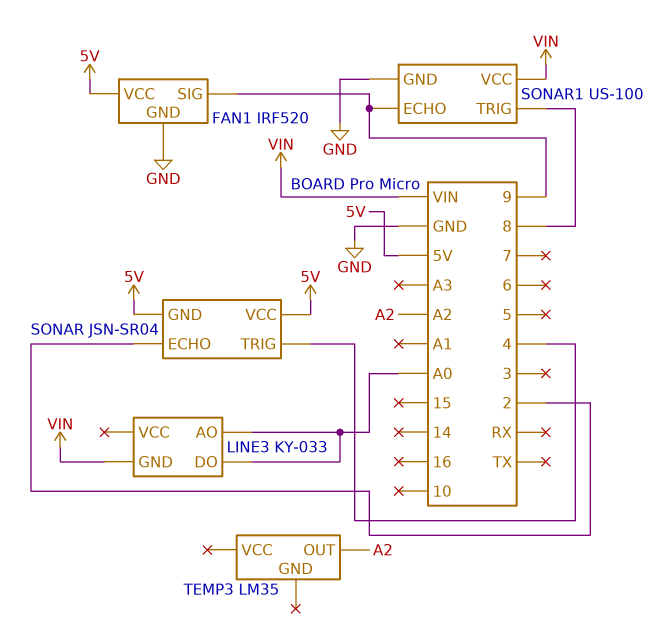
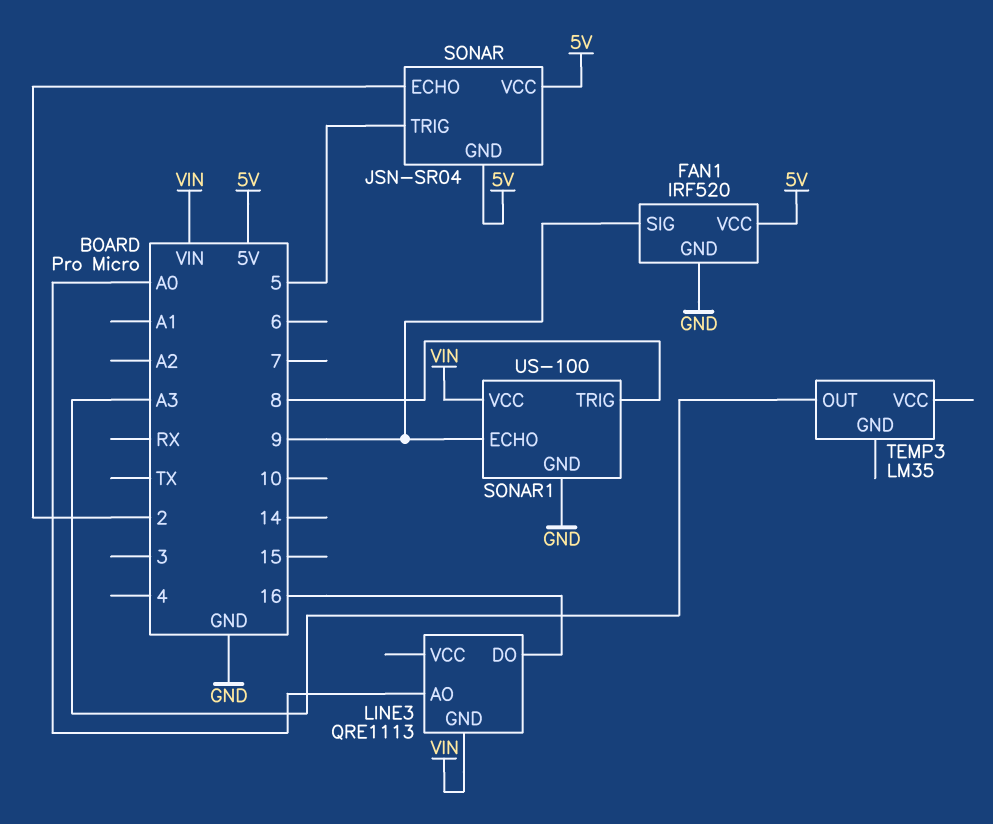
LINE3: KY-033 -> QRE1113
LINE3 pin DO: A0 -> 16
SONAR pin TRIG: 4 -> 5
TEMP3 pin OUT: A2 -> A3

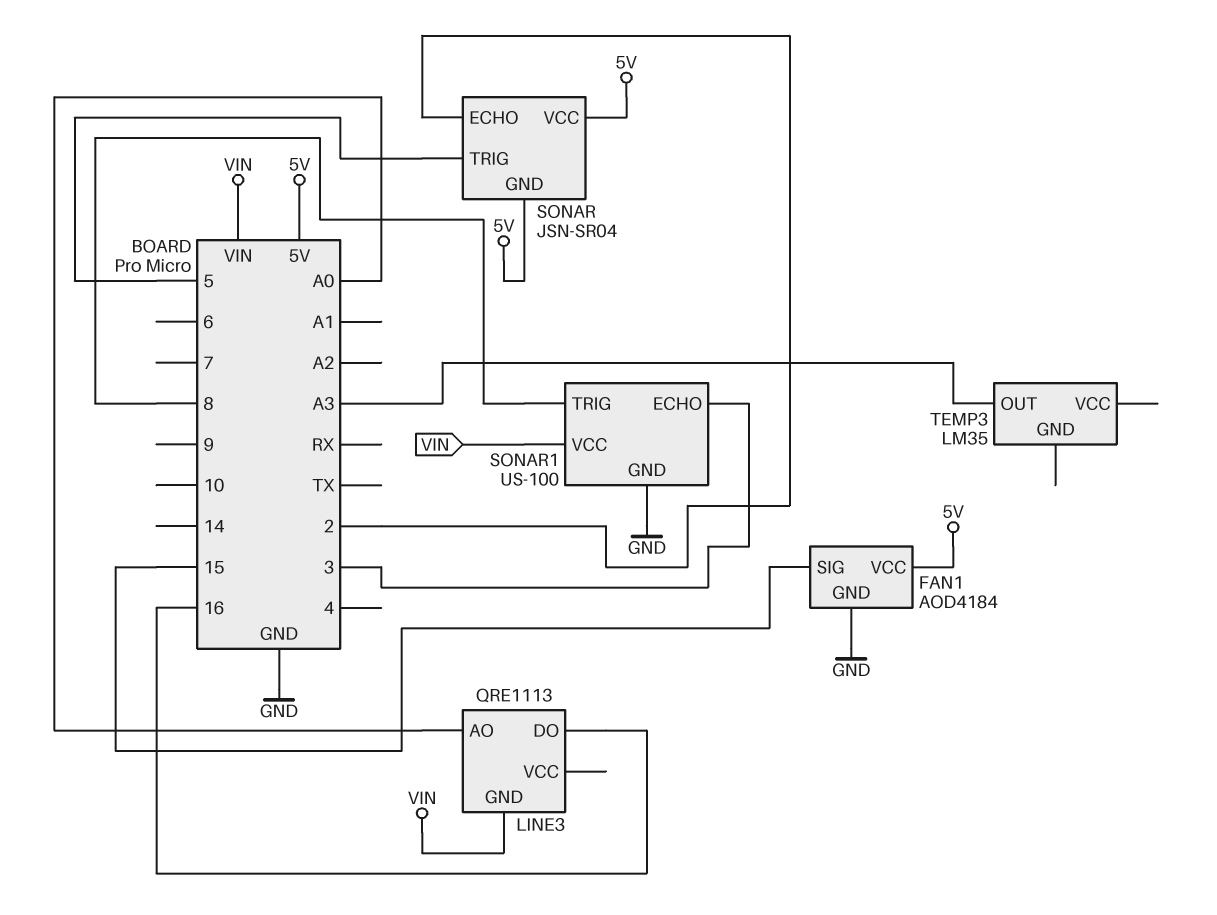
FAN1: IRF520 -> AOD4184
FAN1 pin SIG: 9 -> 15
SONAR1 pin ECHO: 9 -> 3

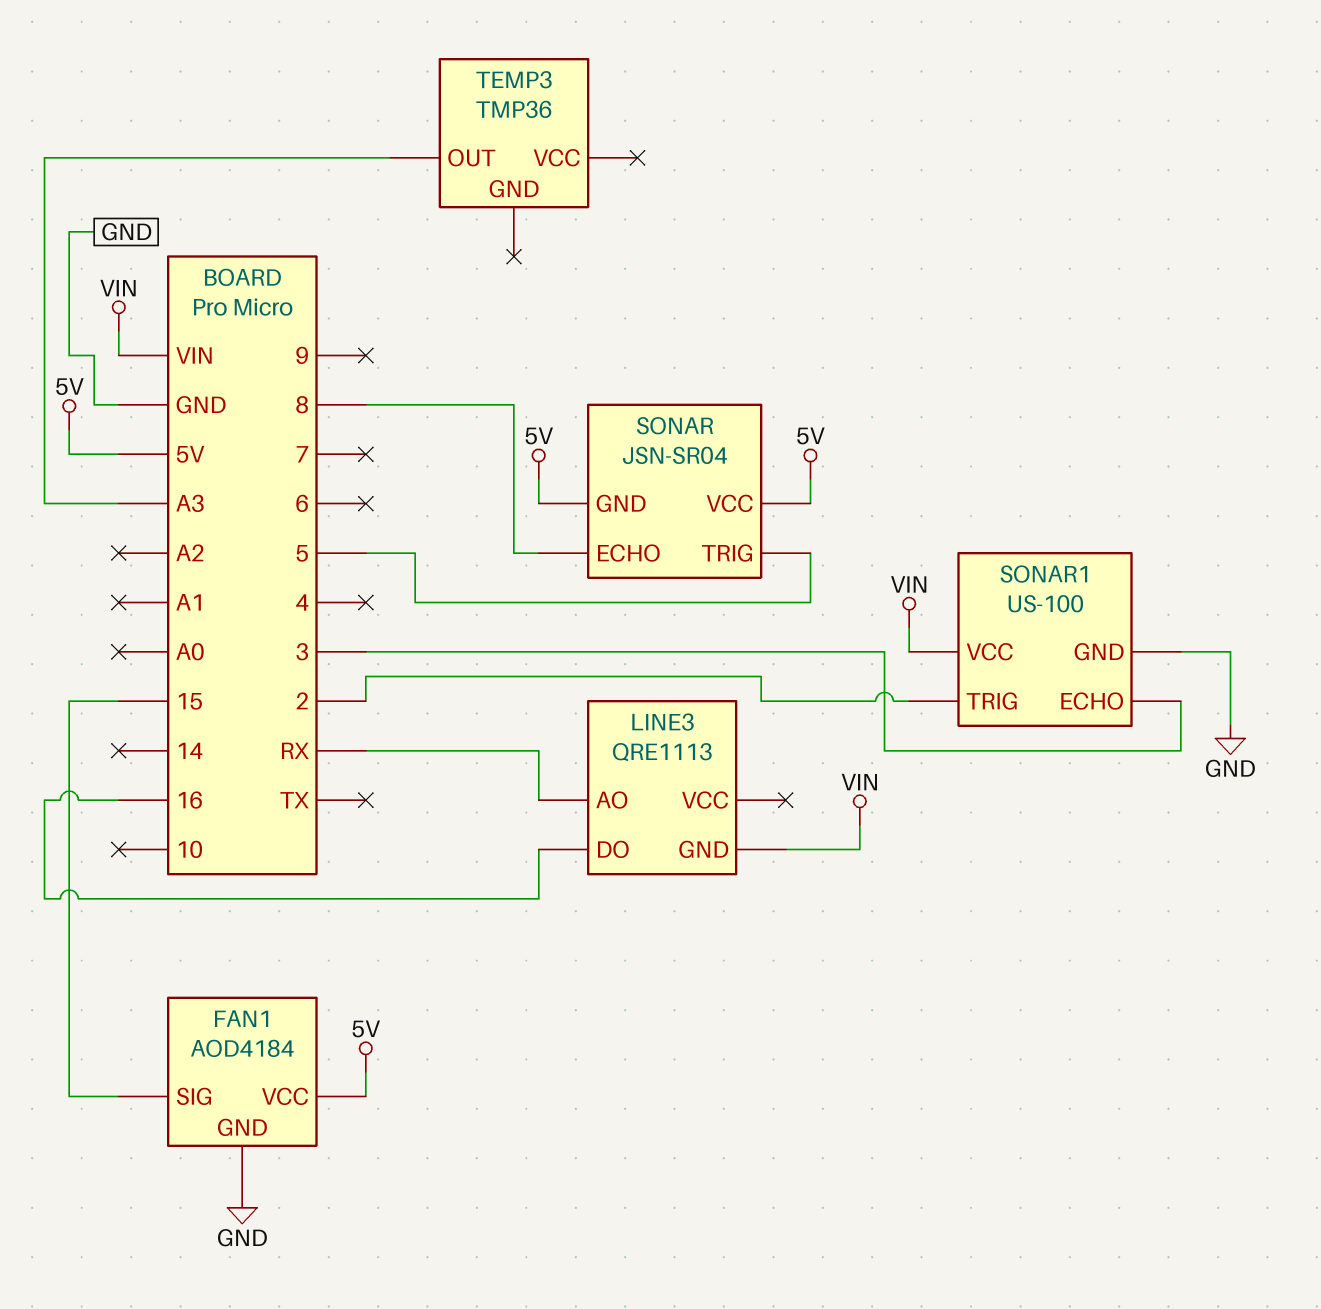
LINE3 pin AO: A0 -> RX
SONAR pin ECHO: 2 -> 8
SONAR1 pin TRIG: 8 -> 2
TEMP3: LM35 -> TMP36

